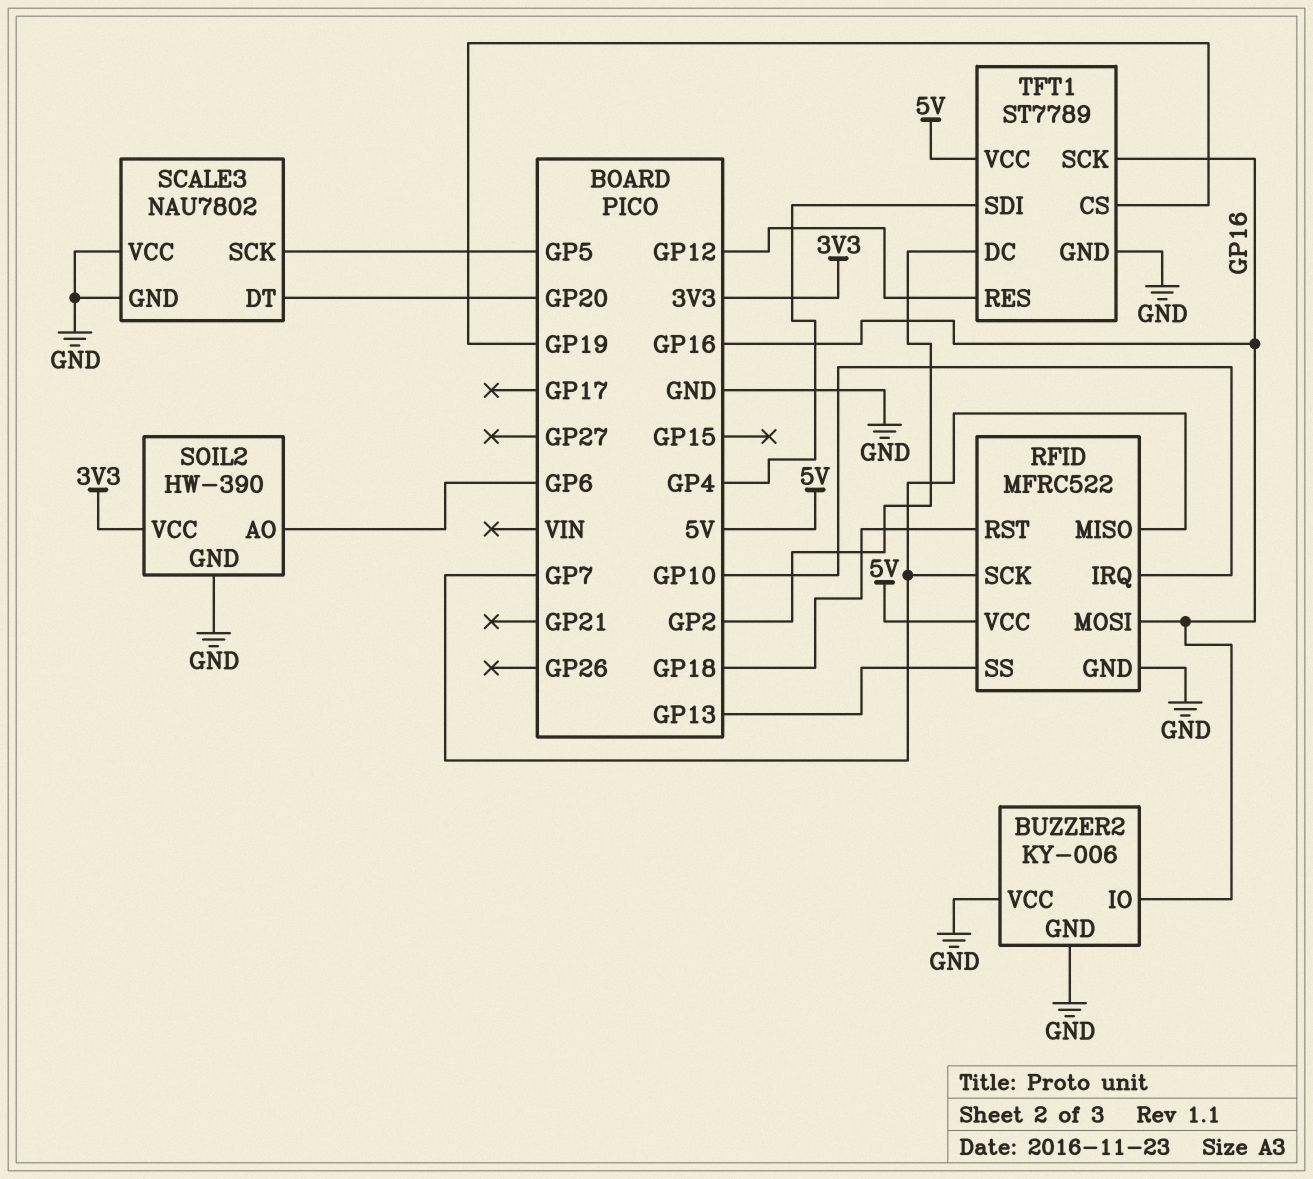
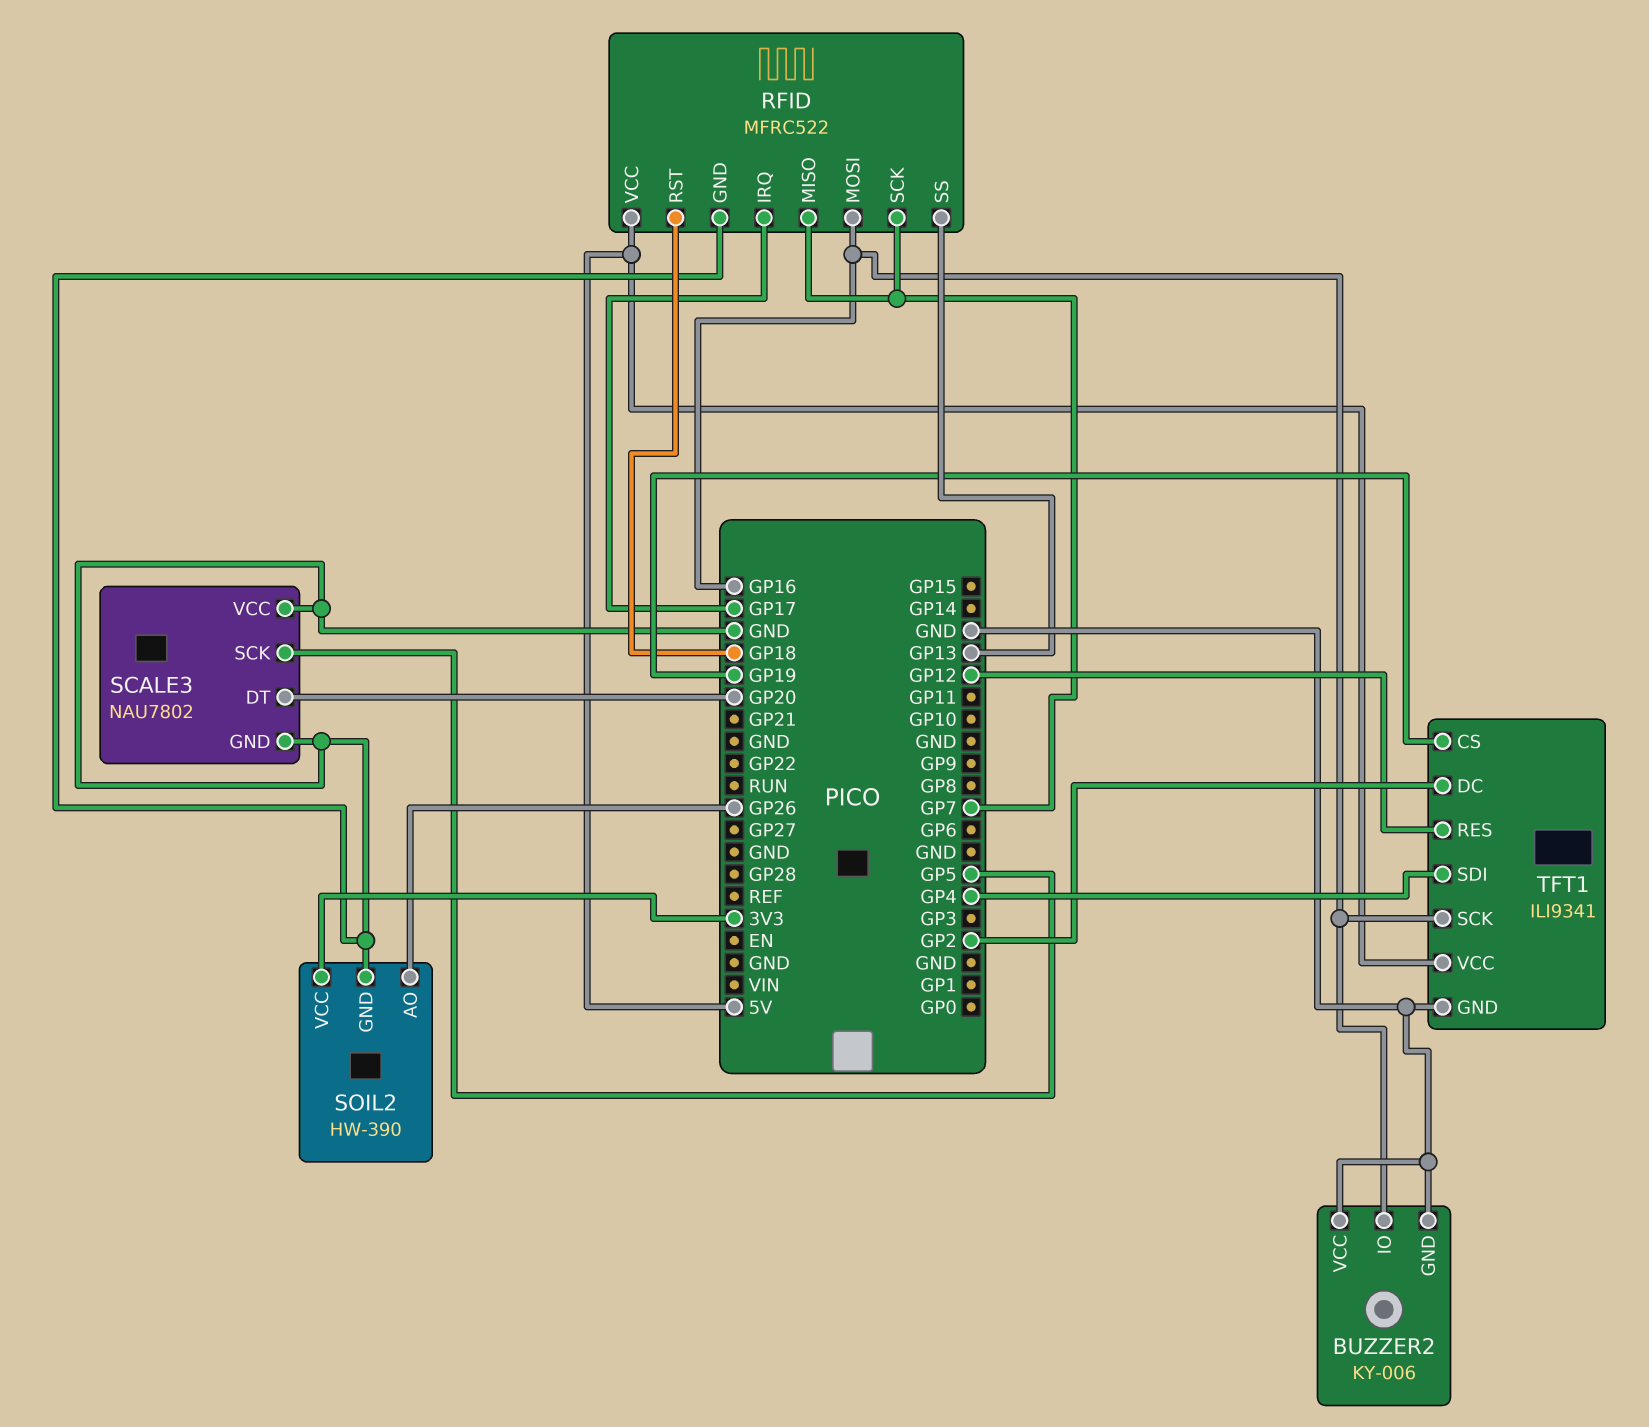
RFID pin IRQ: GP10 -> GP17
SOIL2 pin AO: GP6 -> GP26
TFT1: ST7789 -> ILI9341

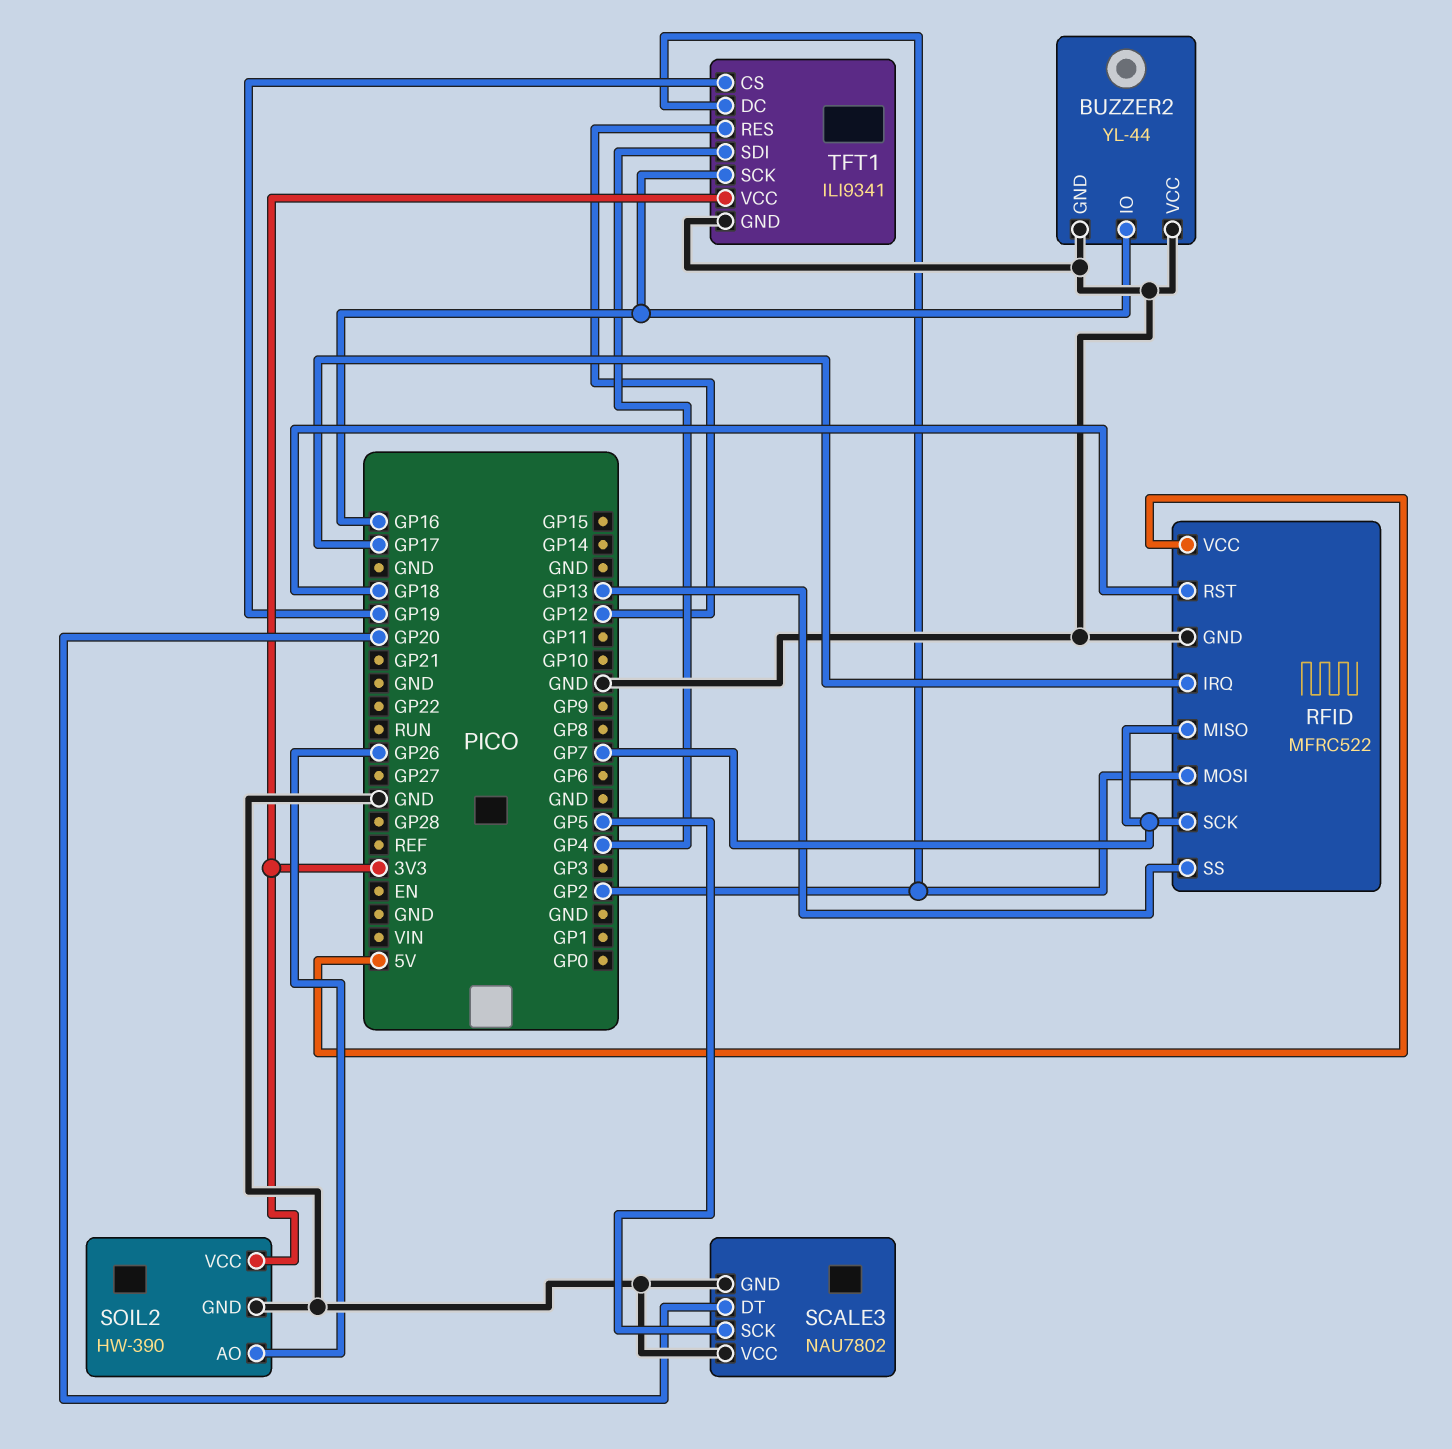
BUZZER2: KY-006 -> YL-44
RFID pin MOSI: GP16 -> GP2
TFT1 pin VCC: 5V -> 3V3

